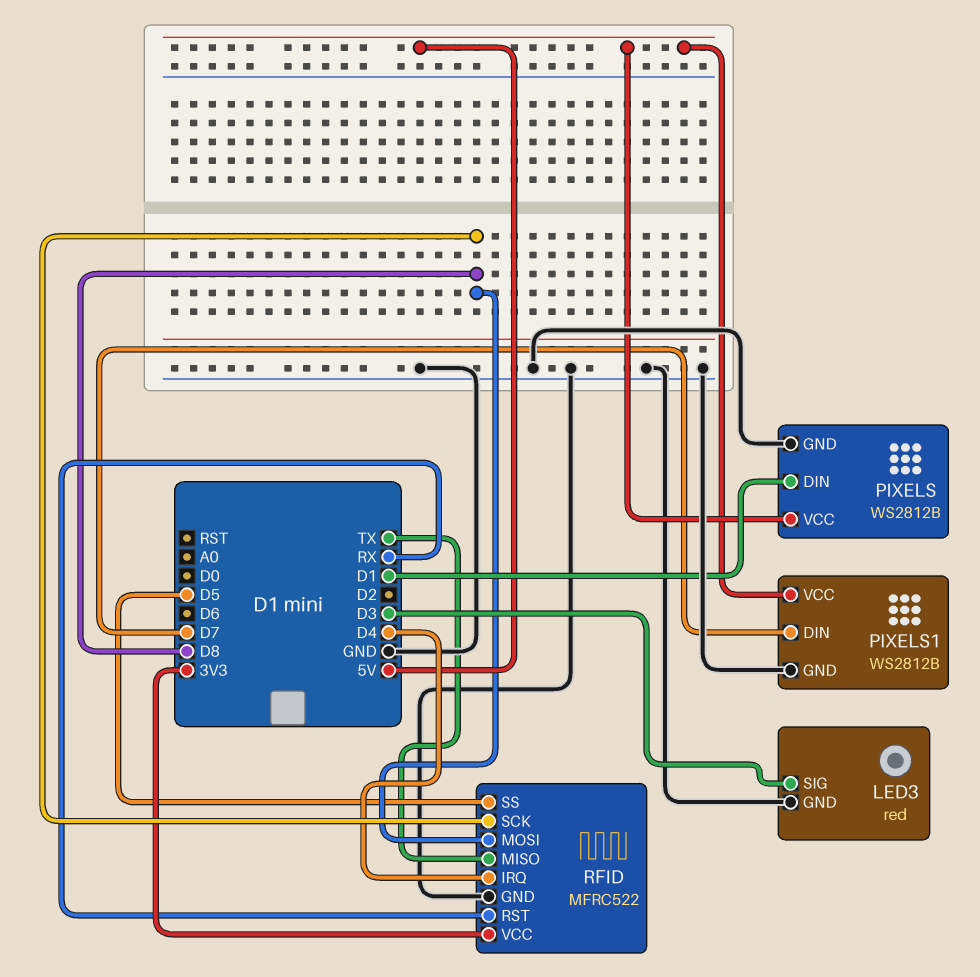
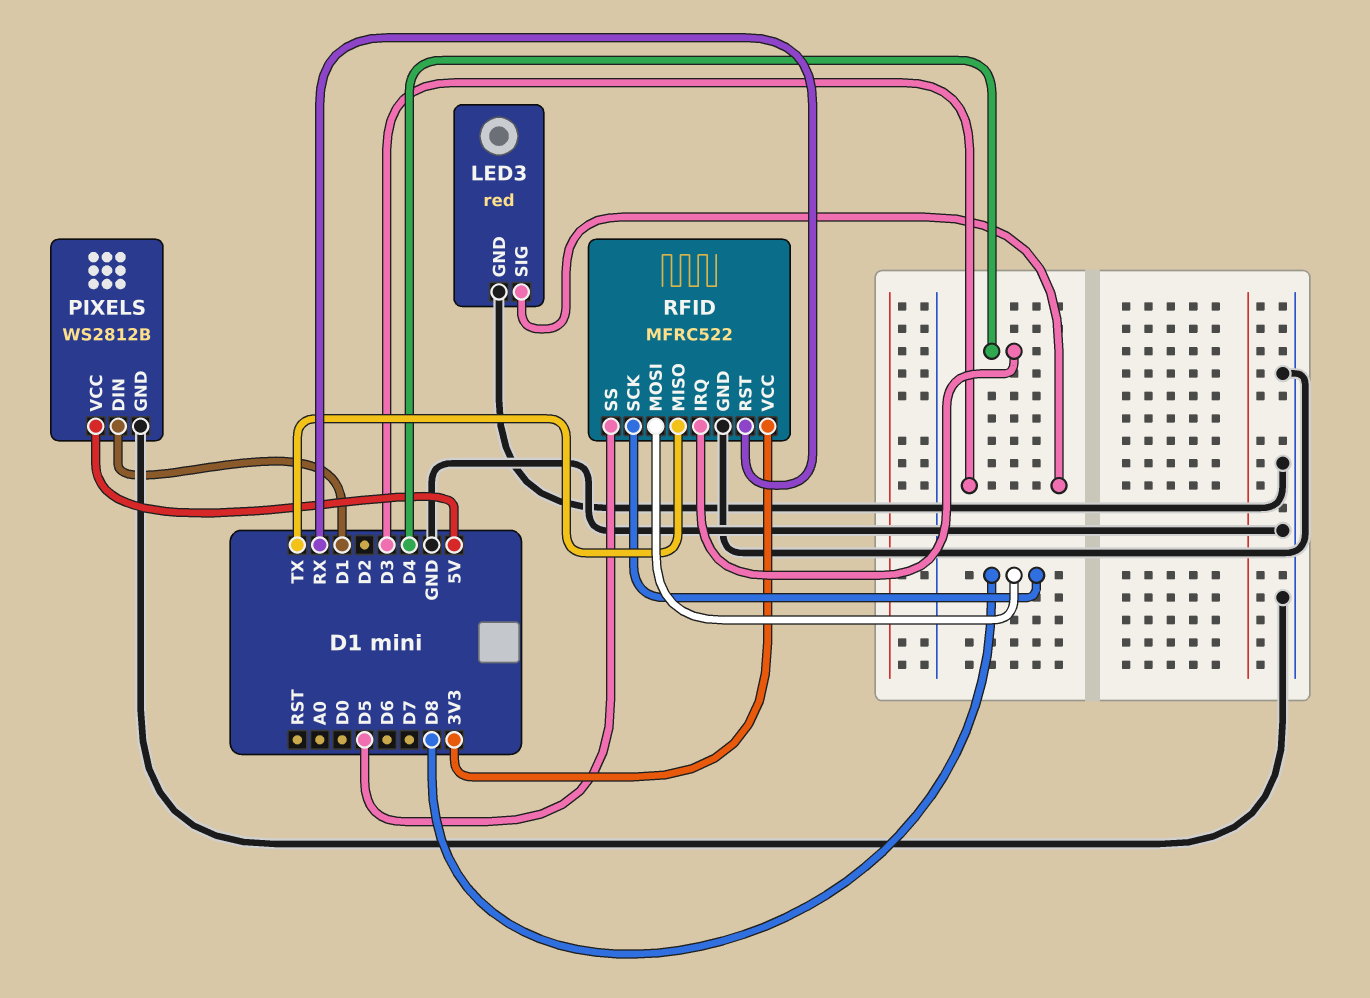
PIXELS1: WS2812B -> none
PIXELS1 pin DIN: D7 -> none
PIXELS1 pin GND: GND -> none
PIXELS1 pin VCC: 5V -> none

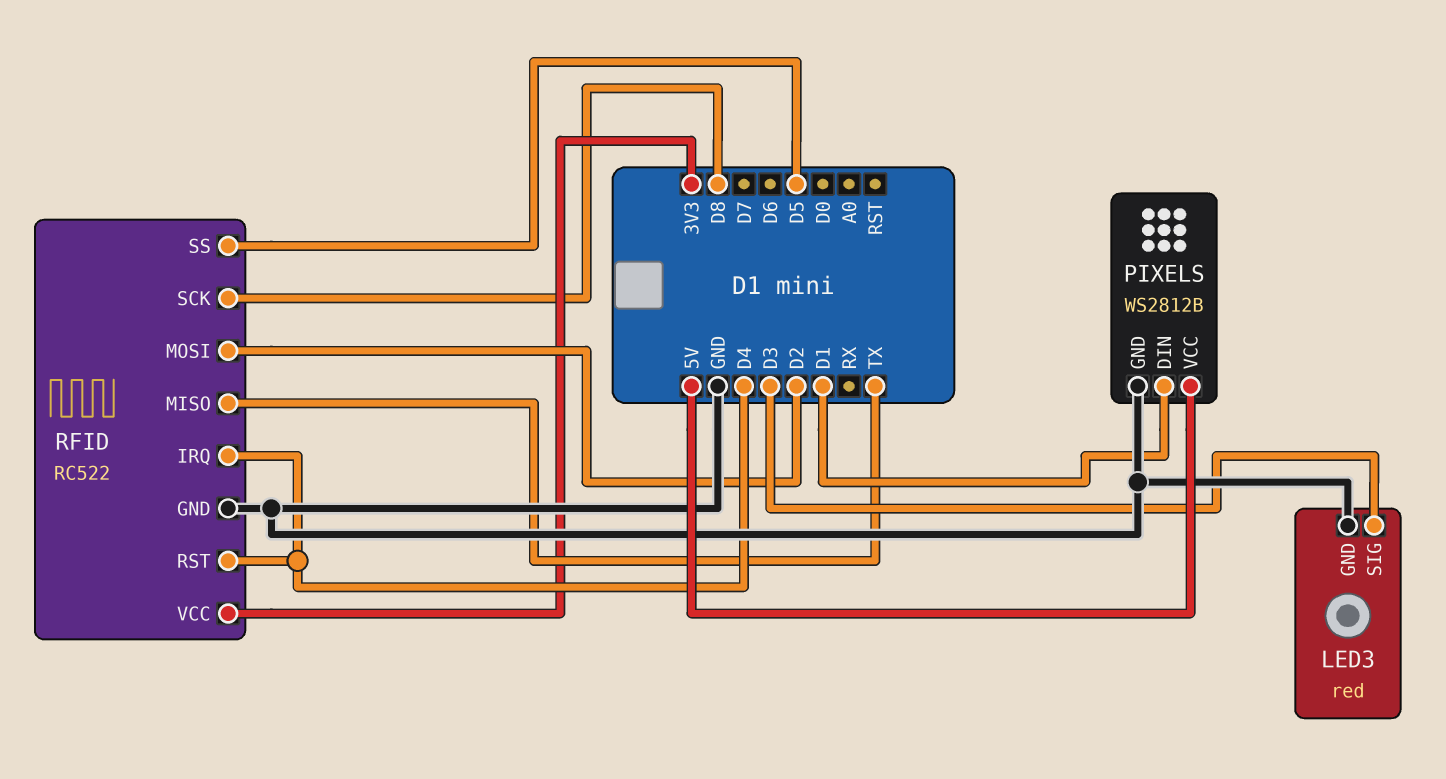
RFID: MFRC522 -> RC522
RFID pin MOSI: D8 -> D2
RFID pin RST: RX -> D4

